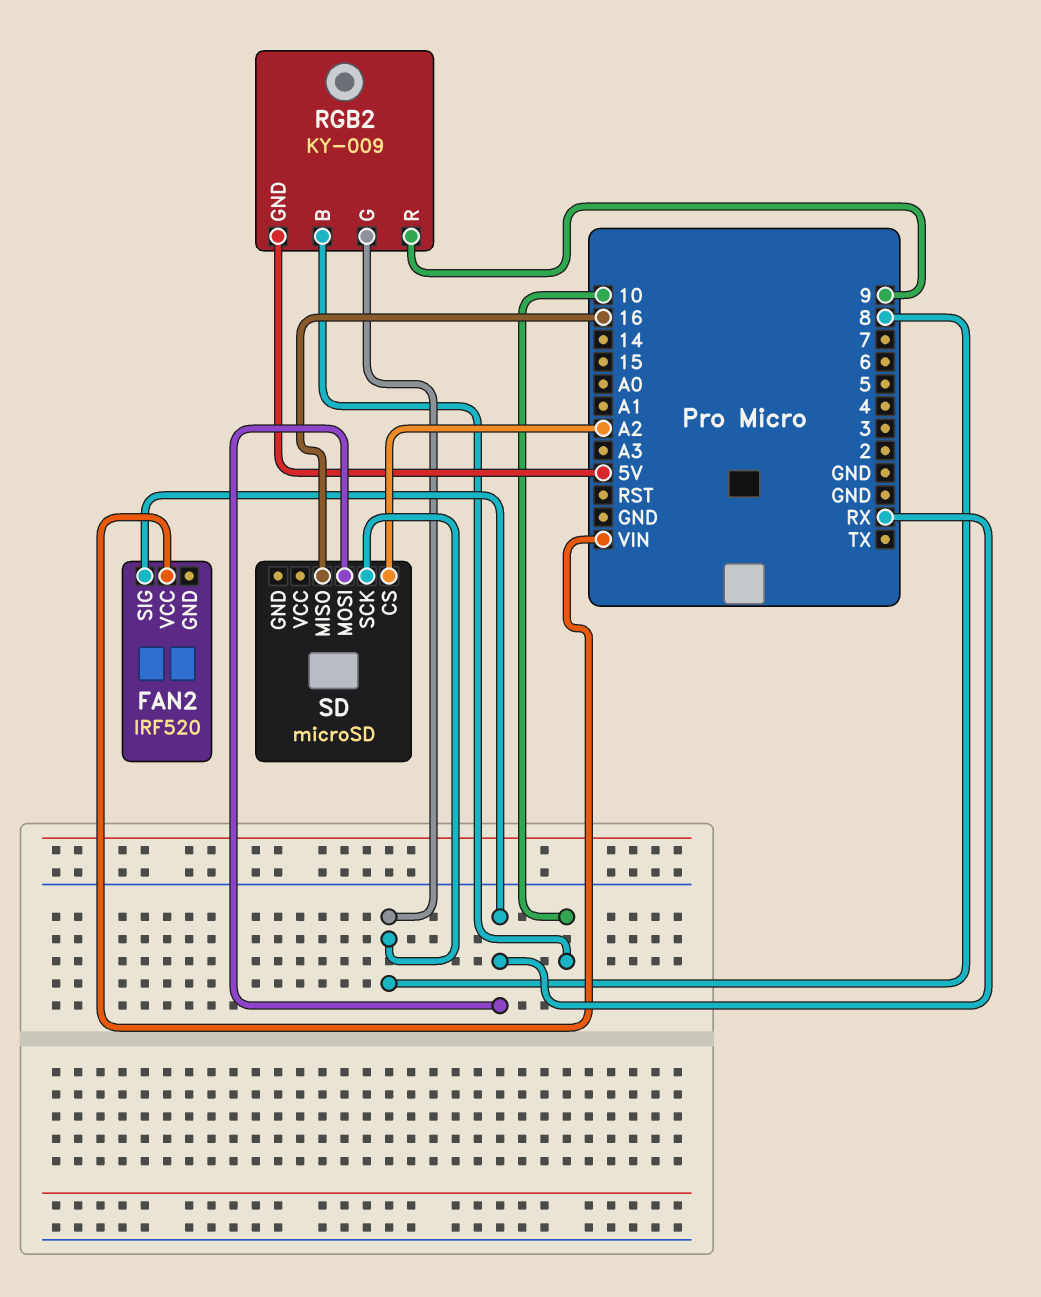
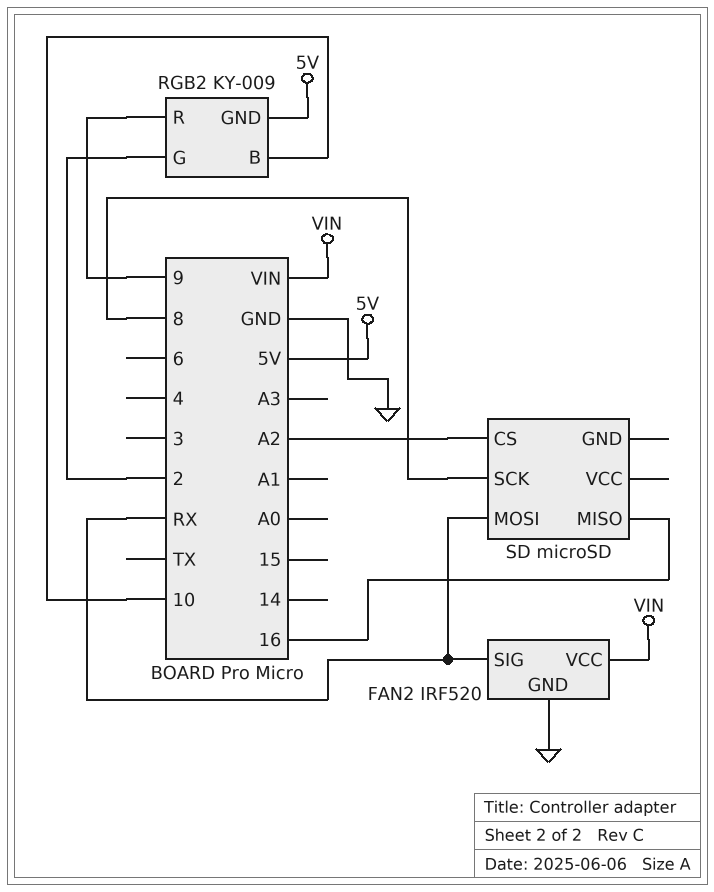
FAN2 pin GND: none -> GND
RGB2 pin G: 8 -> 2

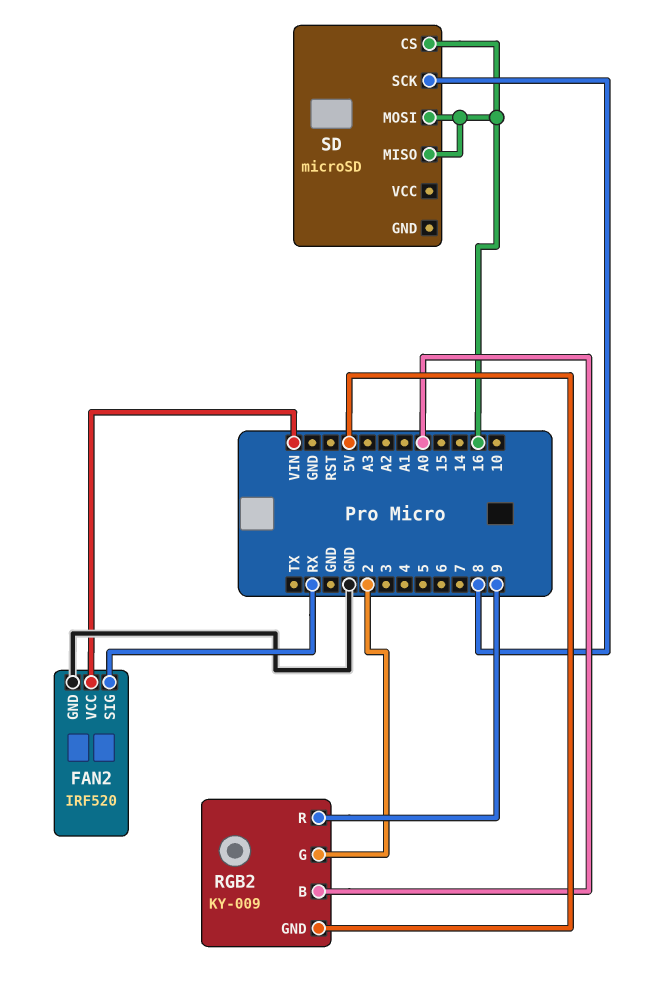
RGB2 pin B: 10 -> A0
SD pin CS: A2 -> 16
SD pin MOSI: RX -> 16

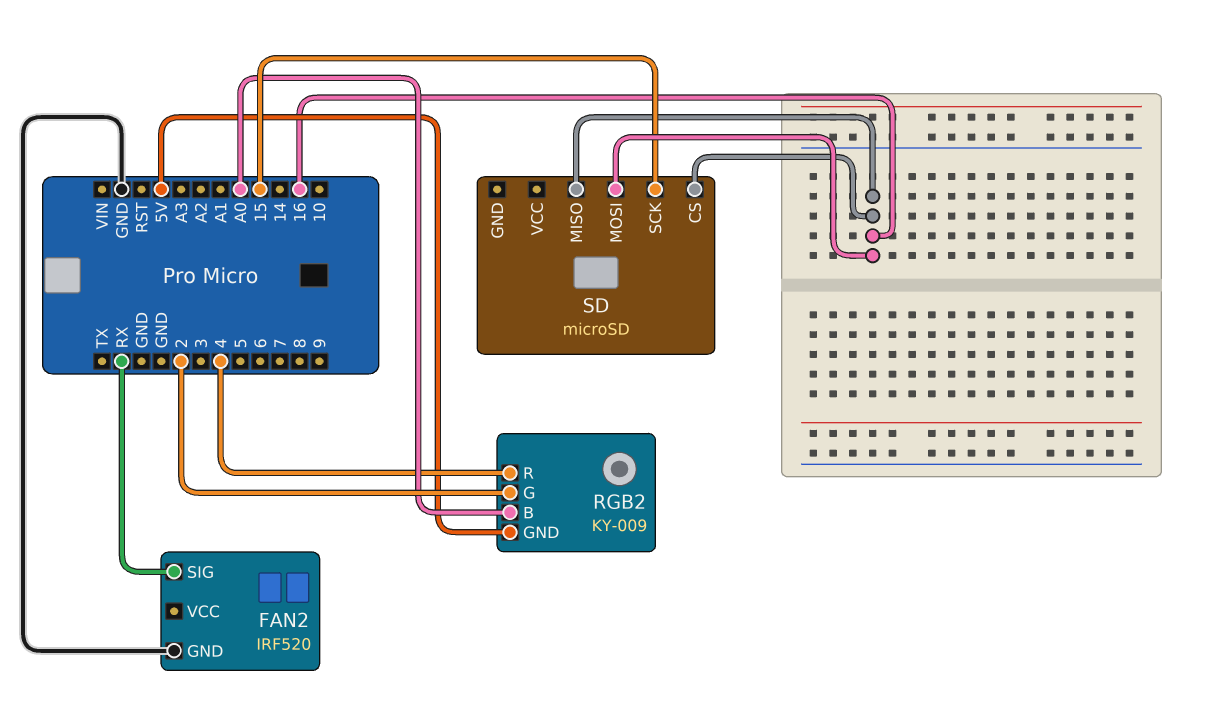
FAN2 pin VCC: VIN -> none
RGB2 pin R: 9 -> 4
SD pin SCK: 8 -> 15

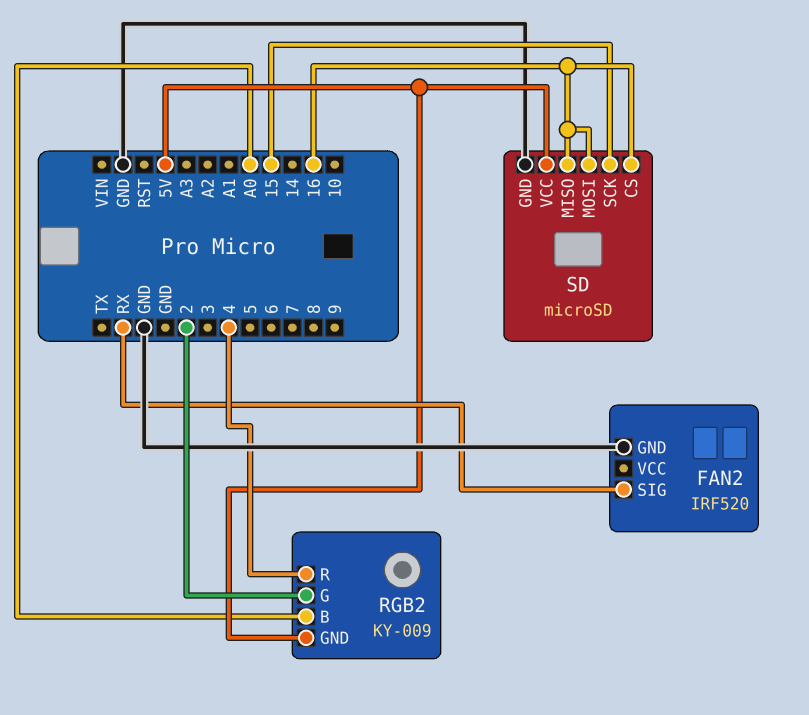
SD pin GND: none -> GND
SD pin VCC: none -> 5V

